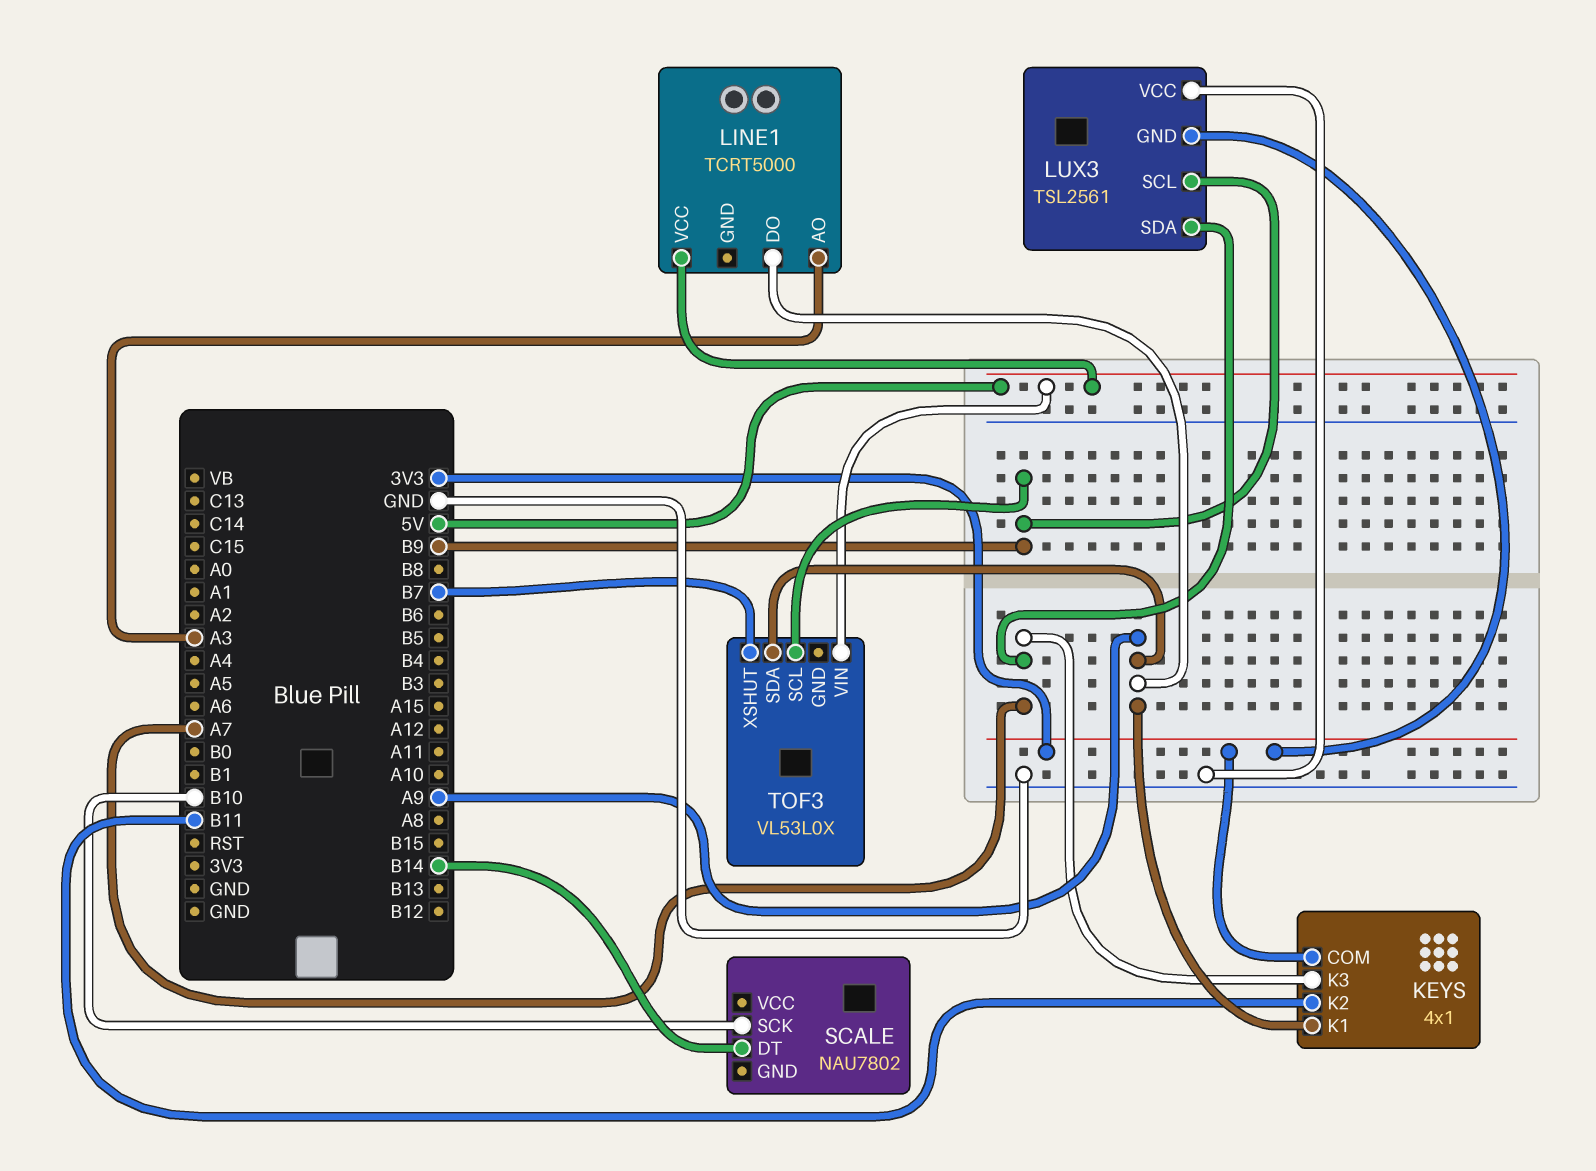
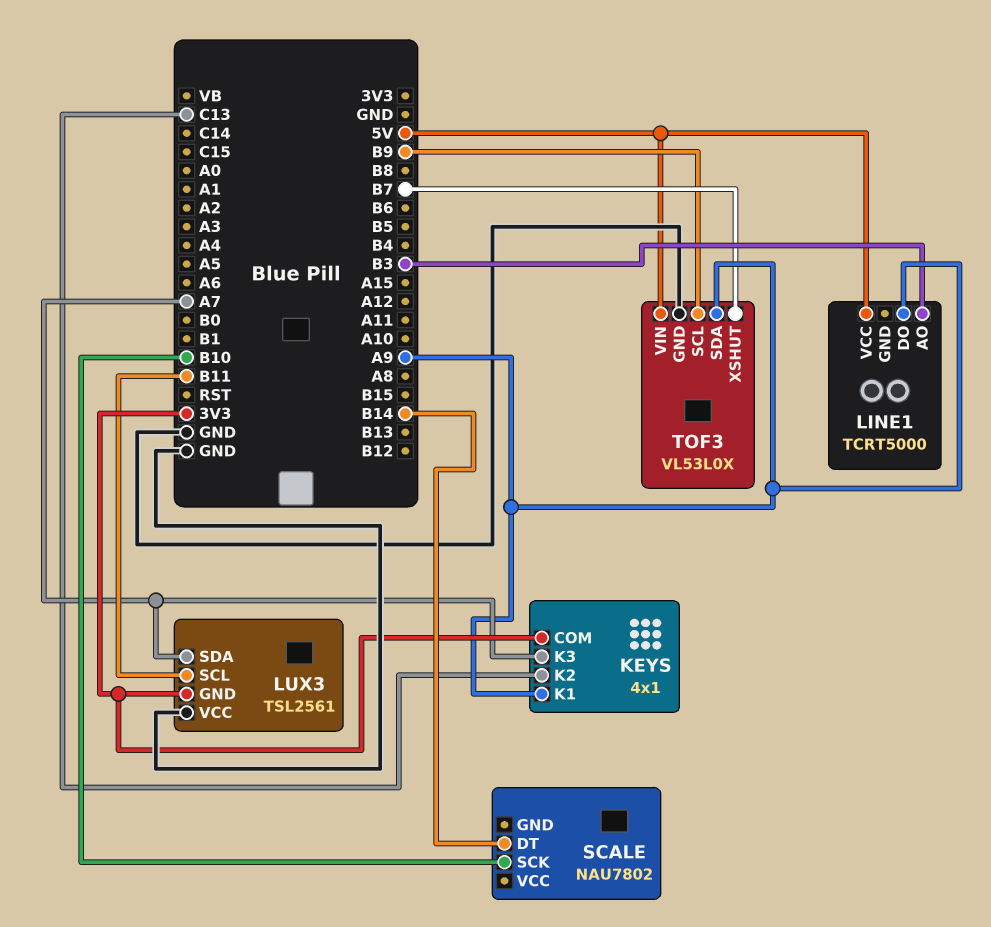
KEYS pin K2: B11 -> C13
LINE1 pin AO: A3 -> B3
LUX3 pin SCL: B9 -> B11
TOF3 pin GND: none -> GND

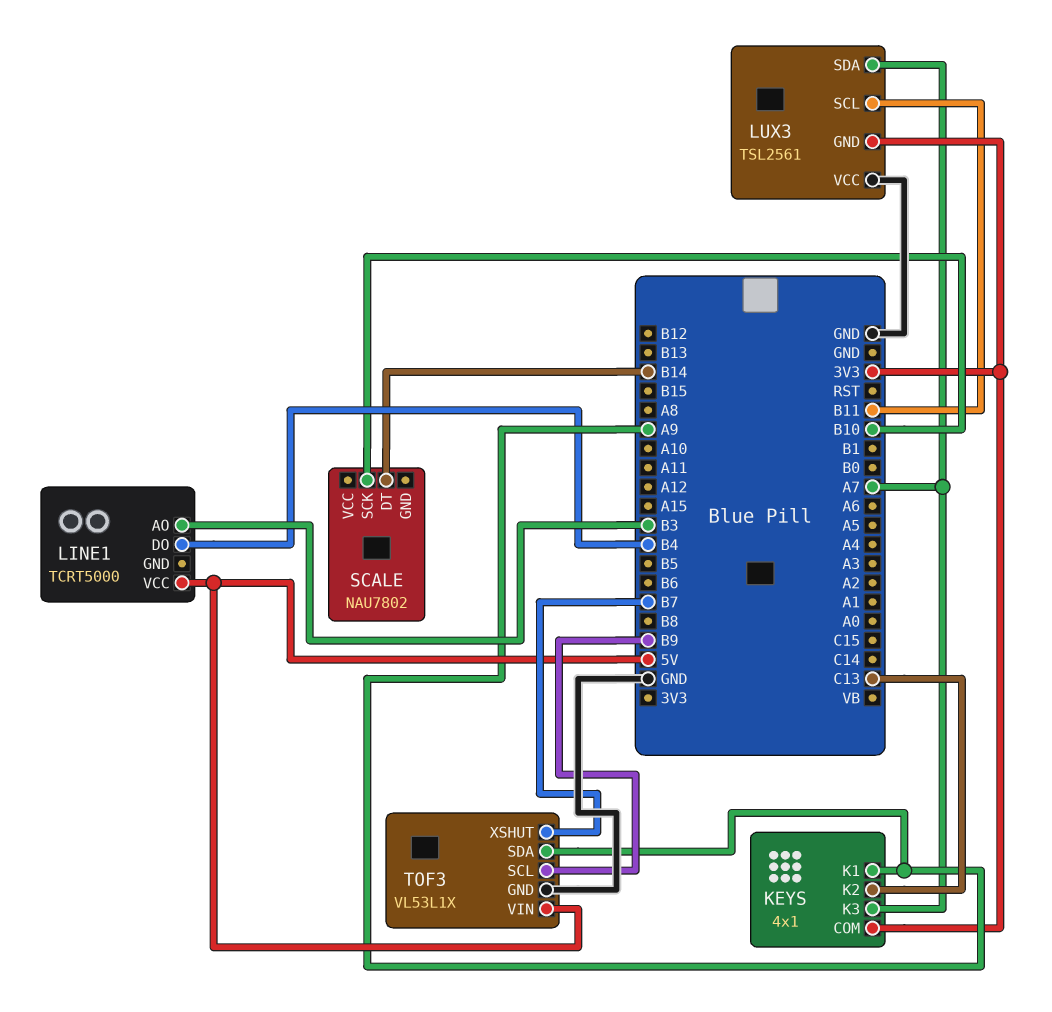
LINE1 pin DO: A9 -> B4
TOF3: VL53L0X -> VL53L1X

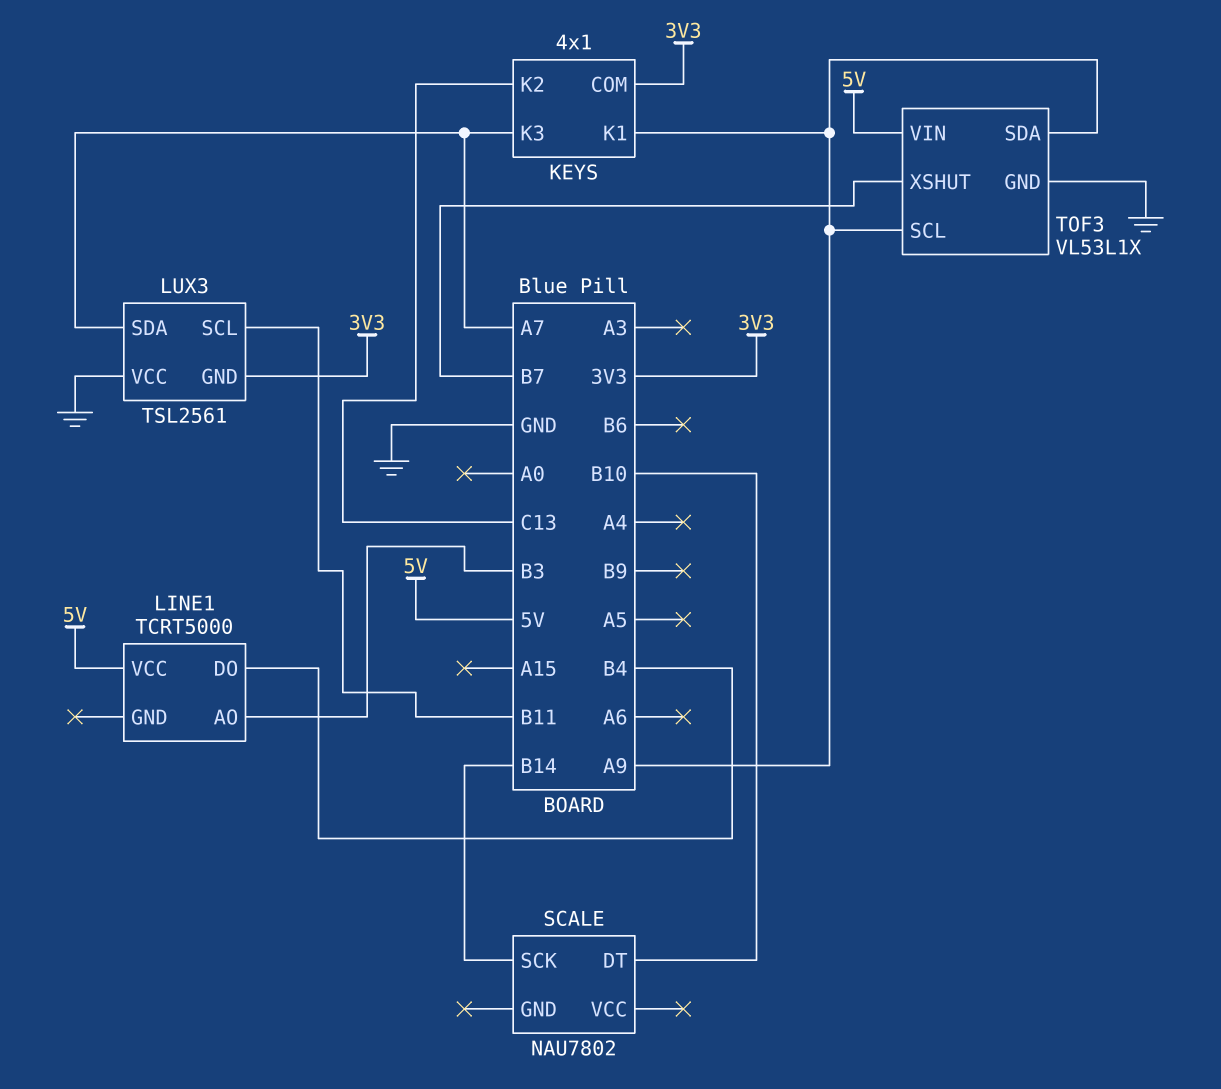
SCALE pin DT: B14 -> B10
SCALE pin SCK: B10 -> B14
TOF3 pin SCL: B9 -> A9

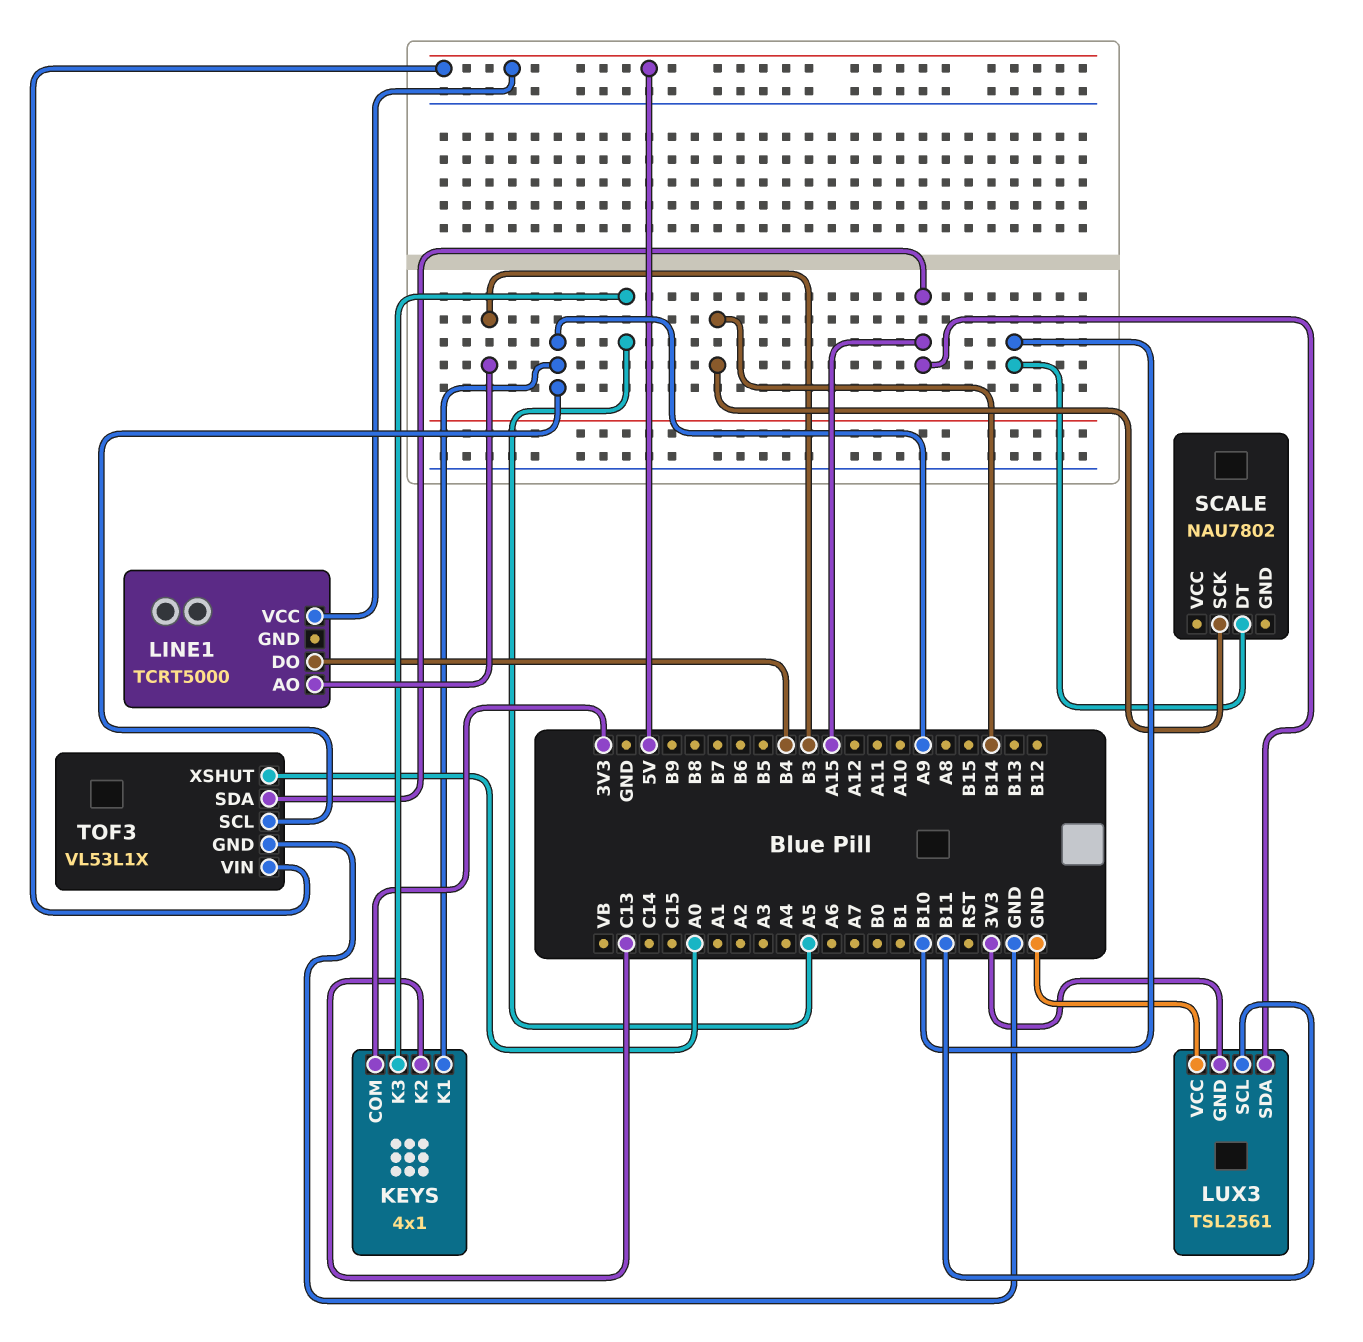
KEYS pin K3: A7 -> A5
LUX3 pin SDA: A7 -> A15
TOF3 pin SDA: A9 -> A15
TOF3 pin XSHUT: B7 -> A0

